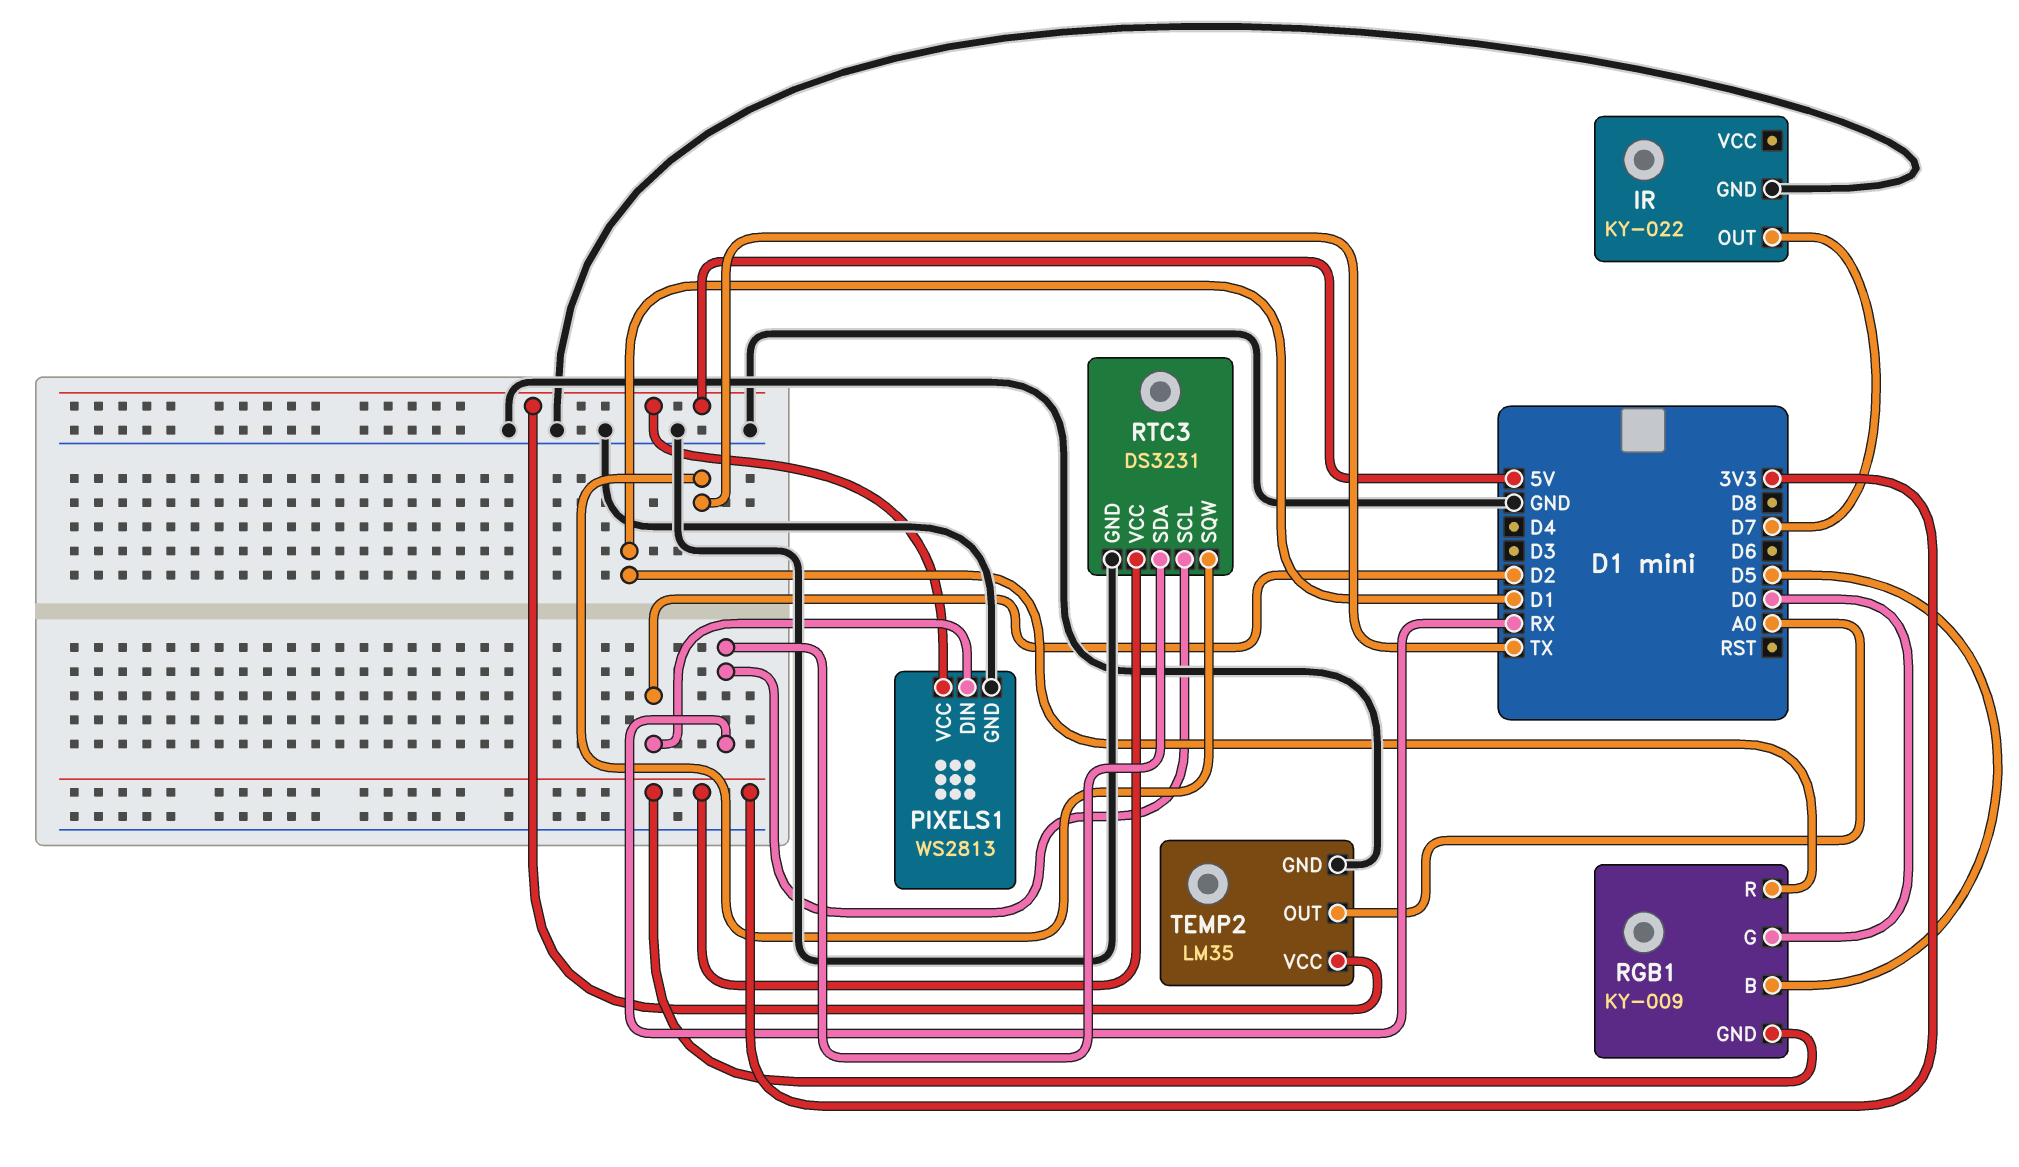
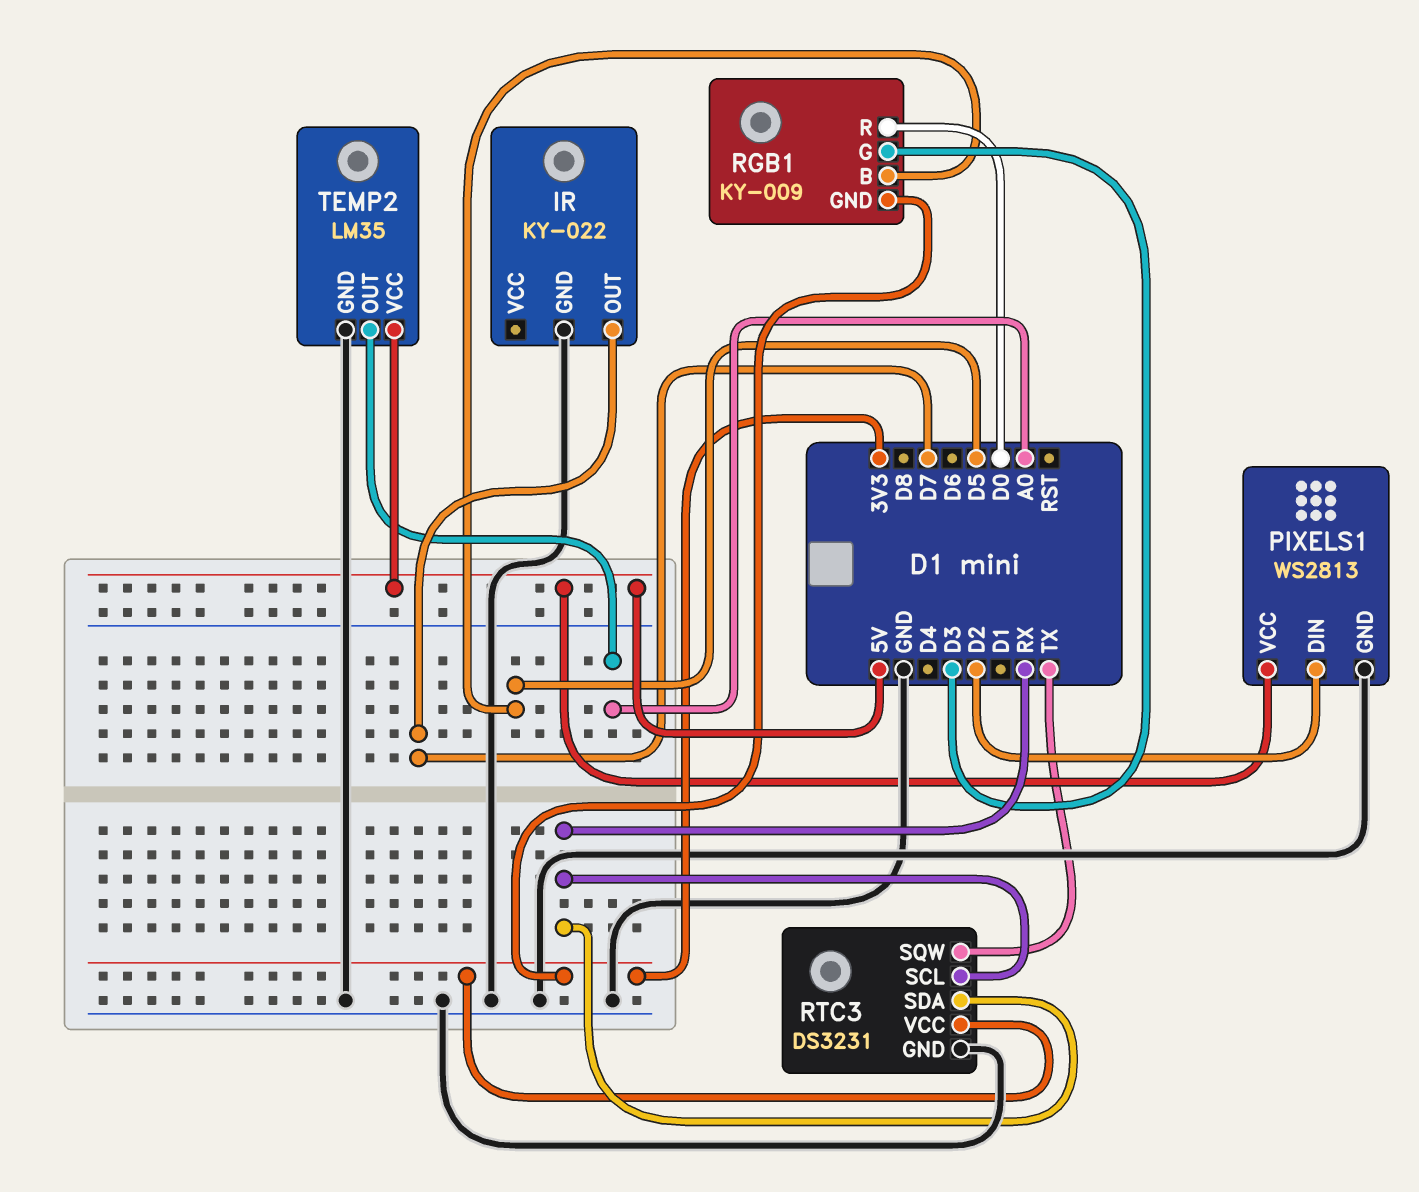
RGB1 pin G: D0 -> D3
RGB1 pin R: D1 -> D0

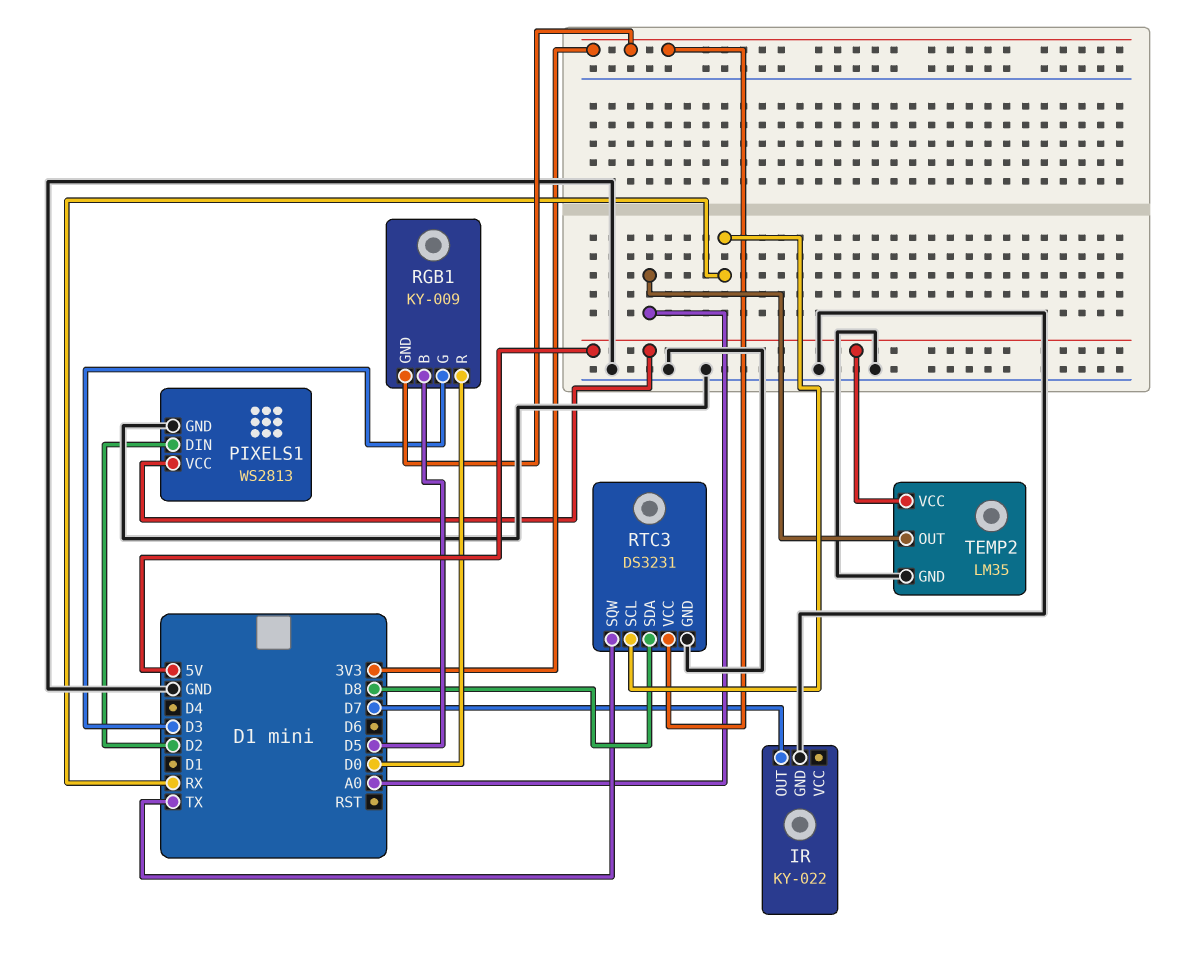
RTC3 pin SDA: RX -> D8

